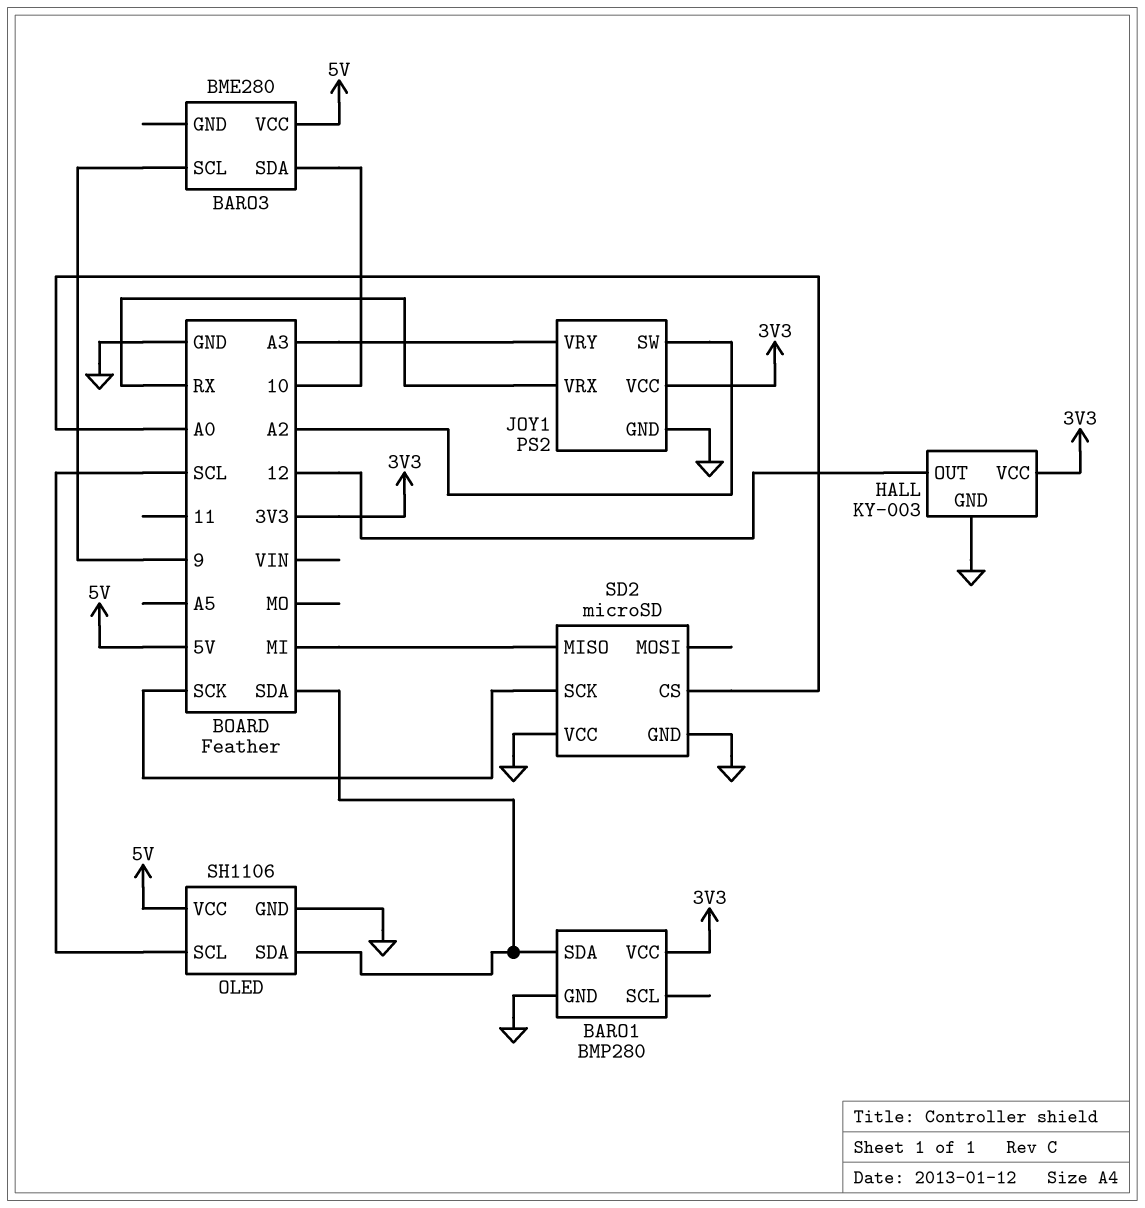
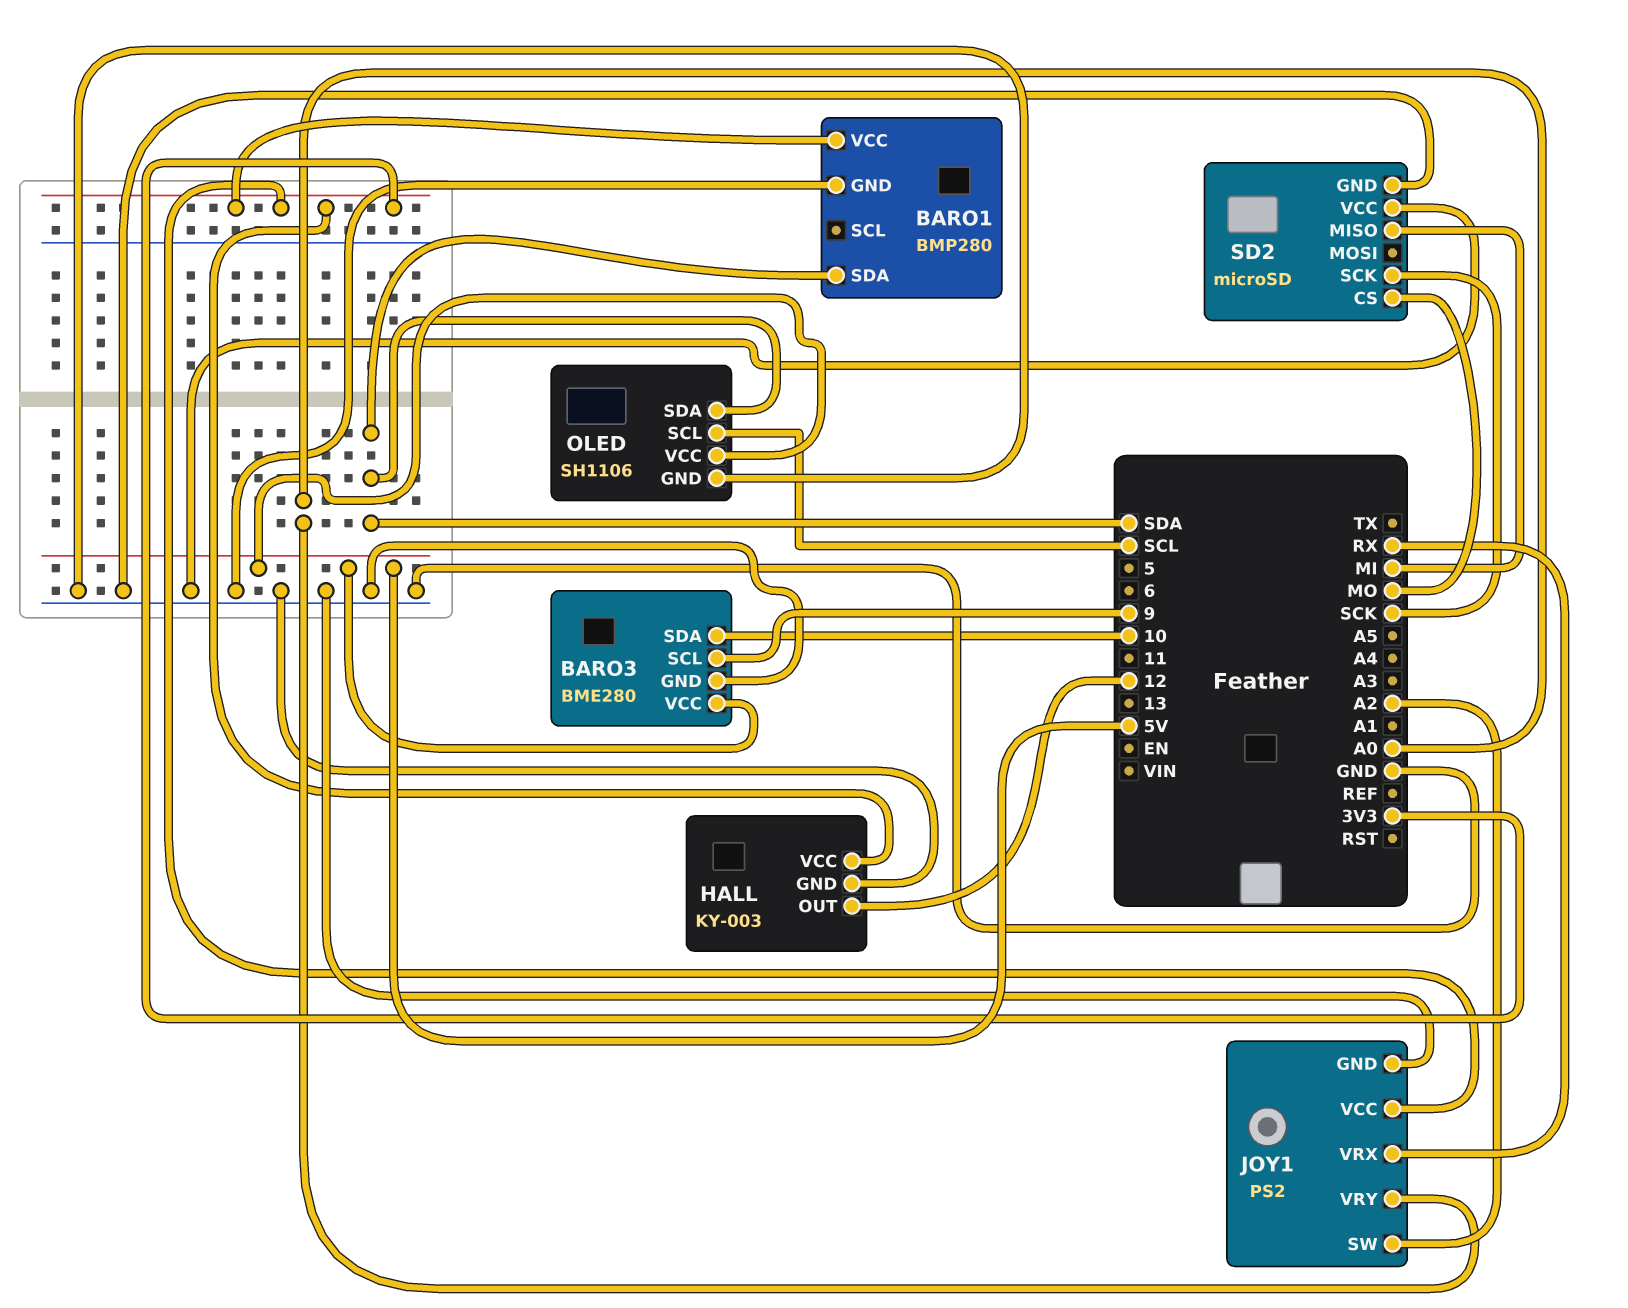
BARO3 pin GND: none -> GND
JOY1 pin VRY: A3 -> A0
SD2 pin CS: A0 -> MO

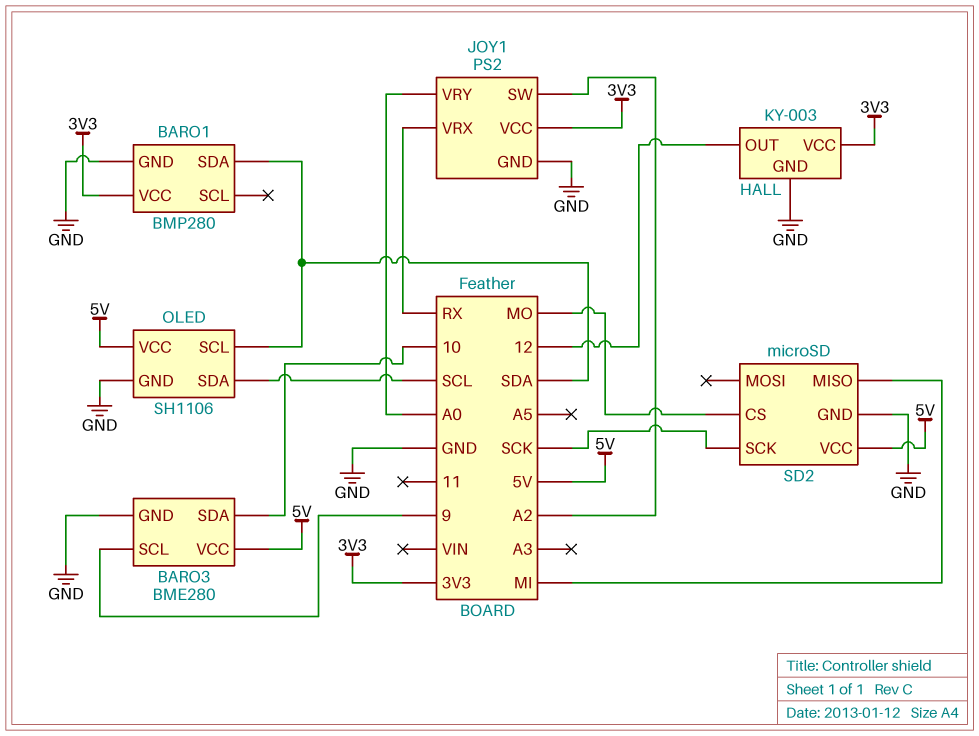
OLED pin SCL: SCL -> SDA
OLED pin SDA: SDA -> SCL
SD2 pin VCC: GND -> 5V

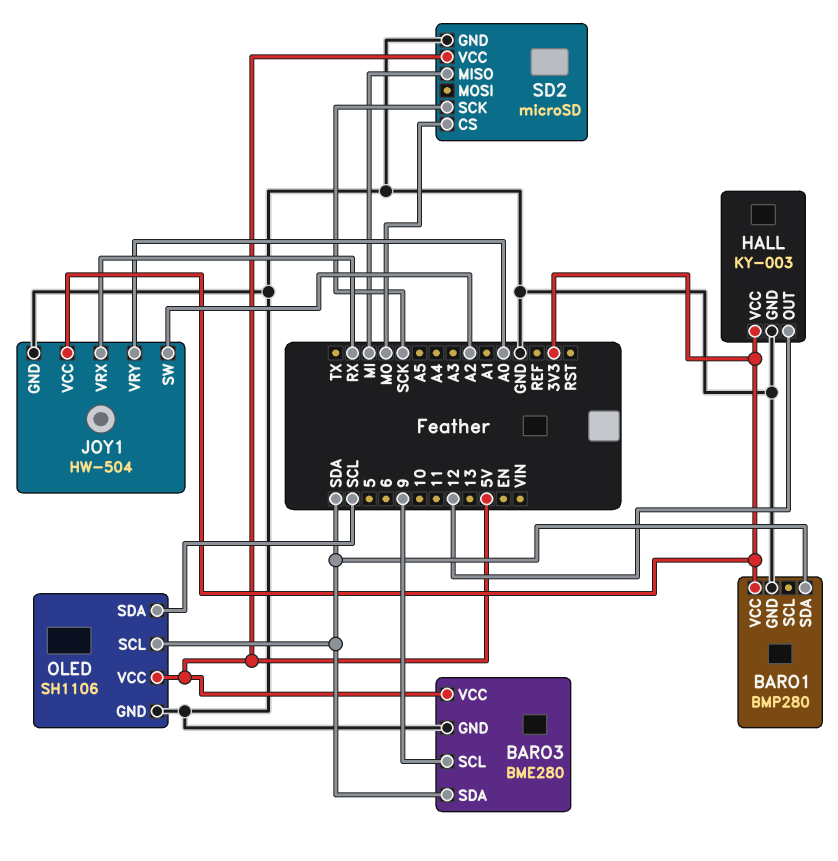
BARO3 pin SDA: 10 -> SDA
JOY1: PS2 -> HW-504

